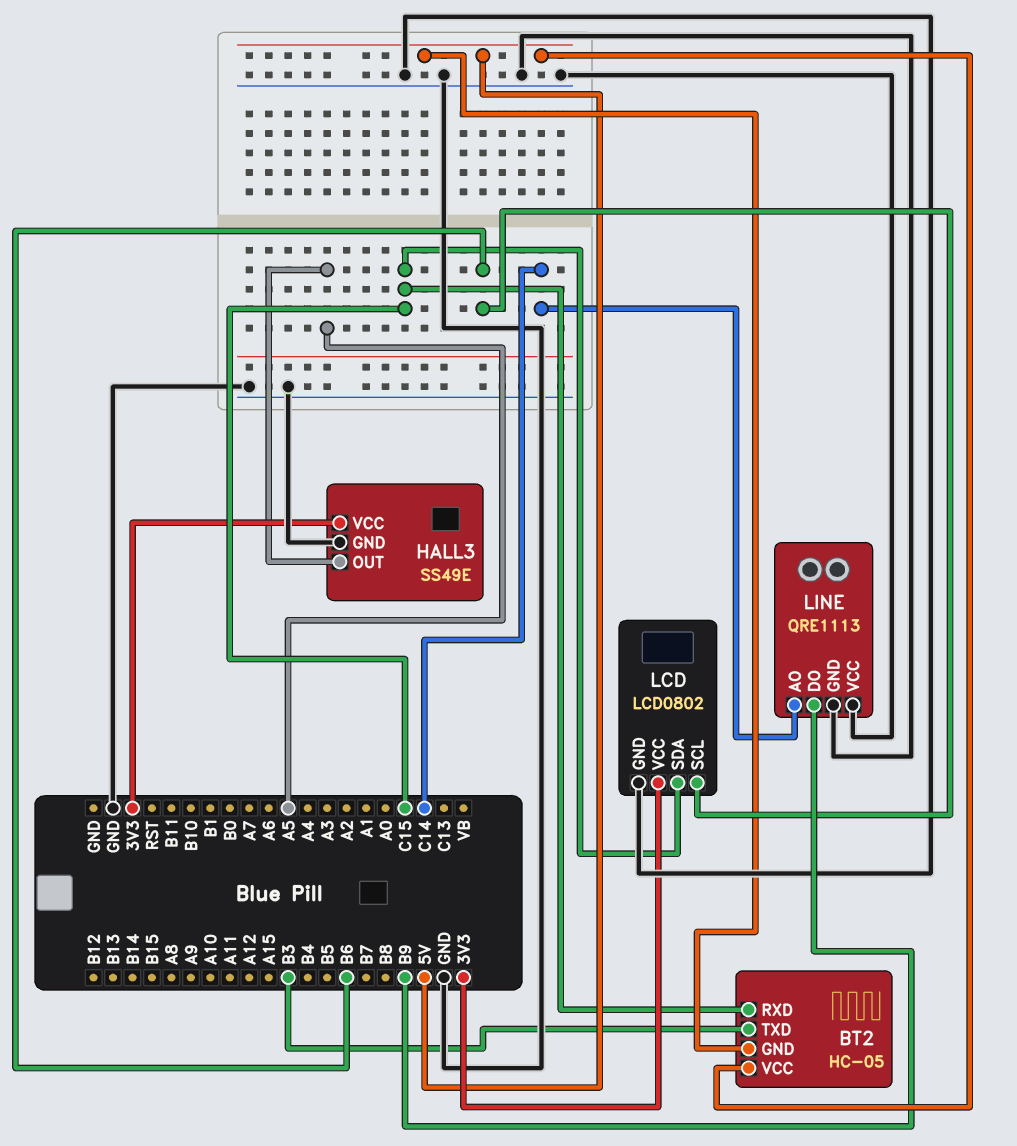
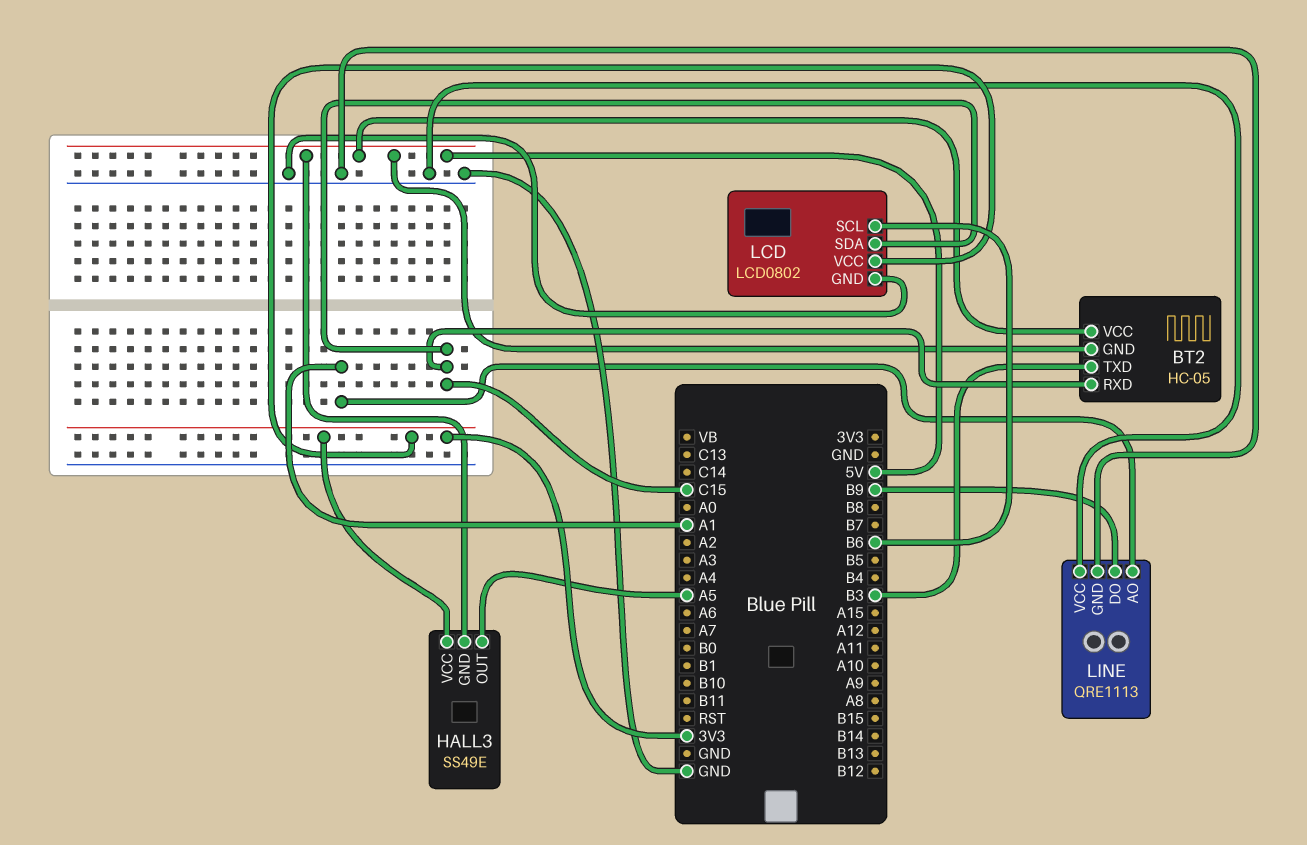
HALL3 pin GND: GND -> 5V
LINE pin AO: C14 -> A1

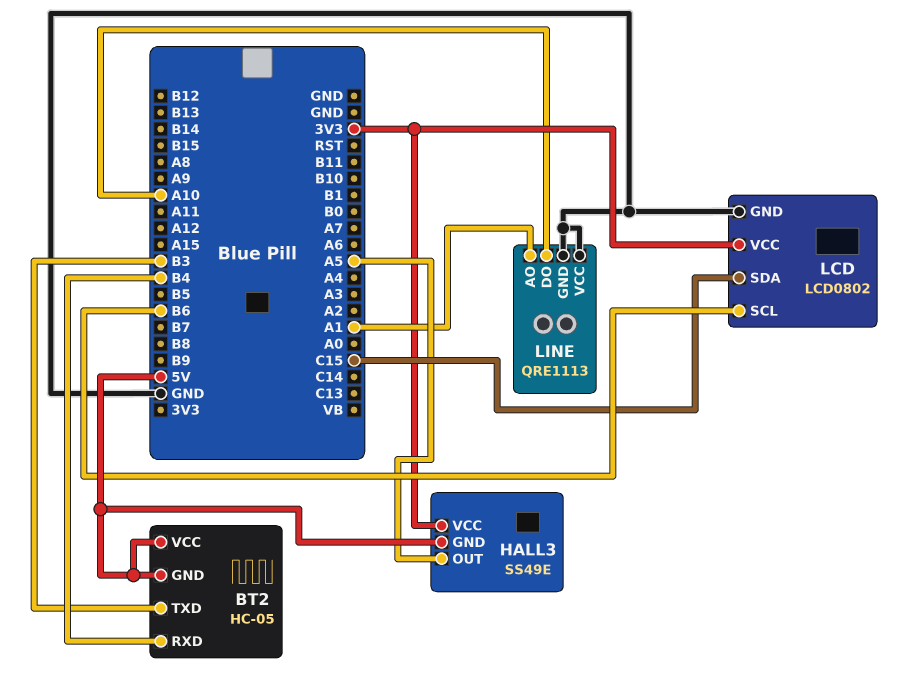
BT2 pin RXD: C15 -> B4
LINE pin DO: B9 -> A10

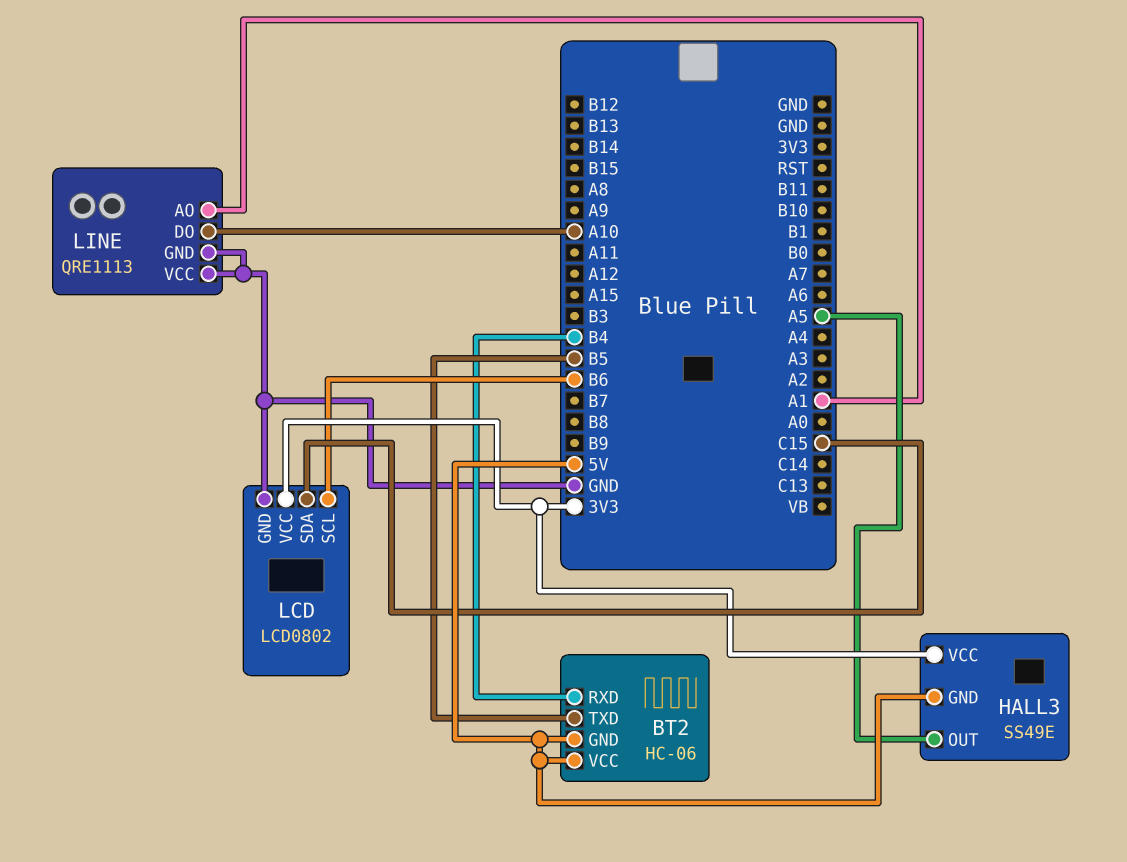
BT2: HC-05 -> HC-06
BT2 pin TXD: B3 -> B5

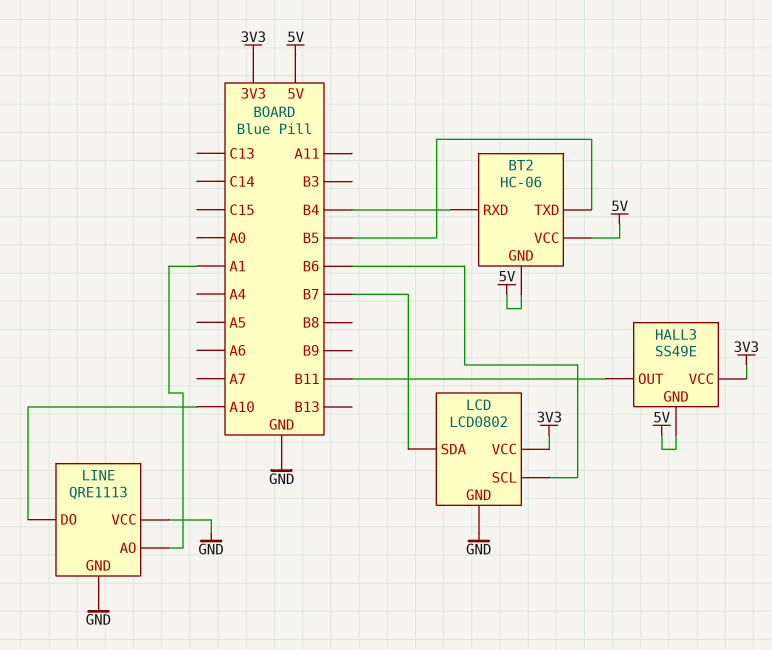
HALL3 pin OUT: A5 -> B11
LCD pin SDA: C15 -> B7

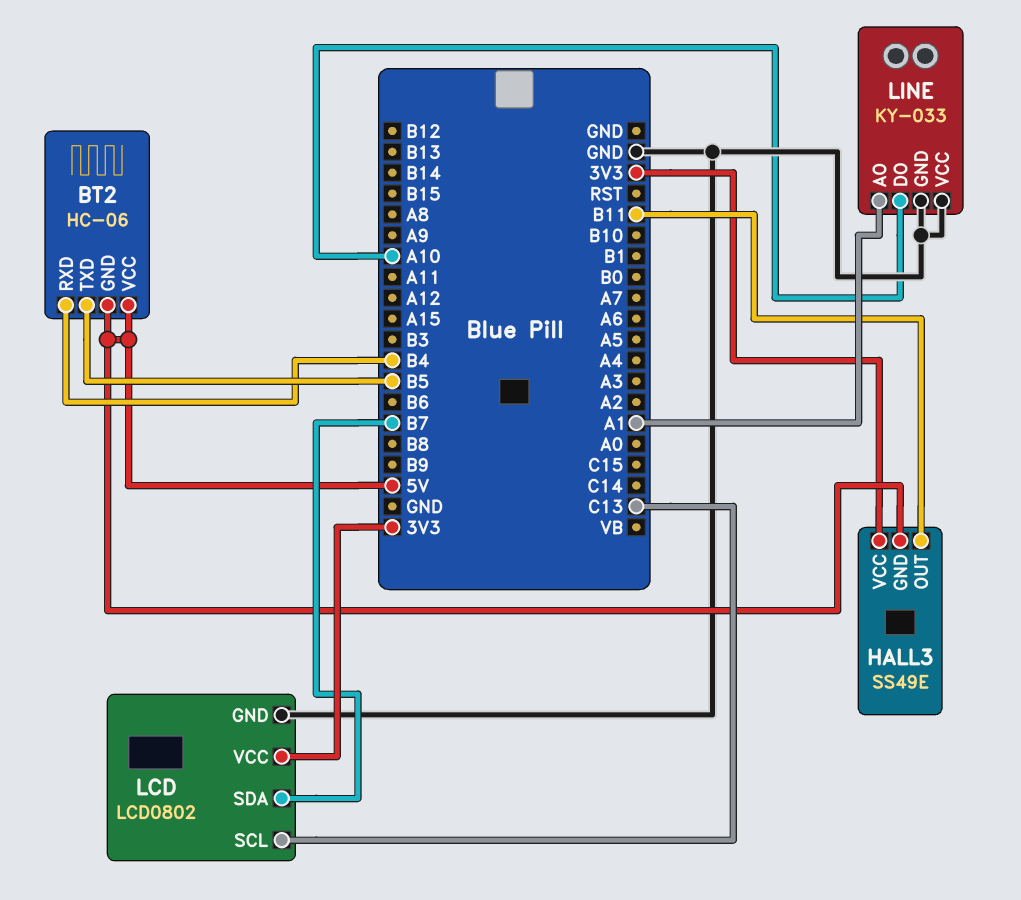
LCD pin SCL: B6 -> C13
LINE: QRE1113 -> KY-033

